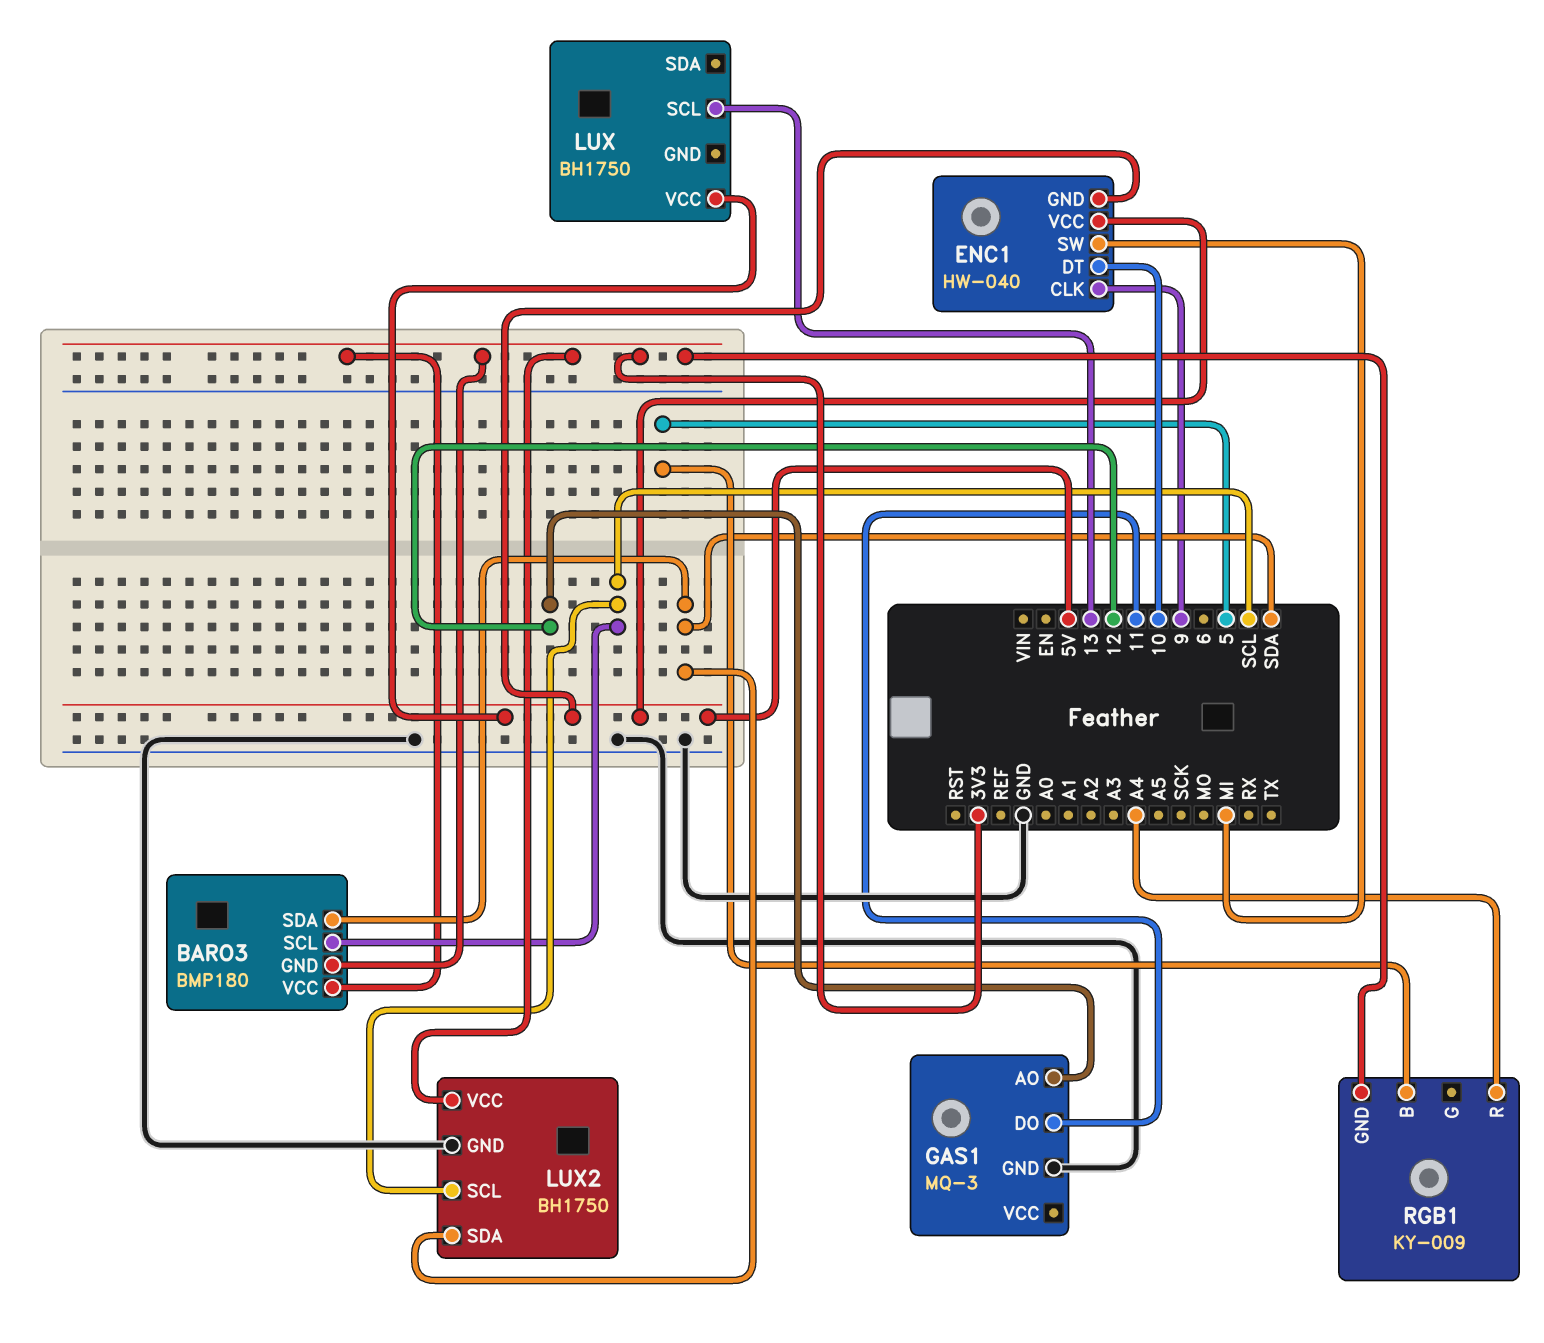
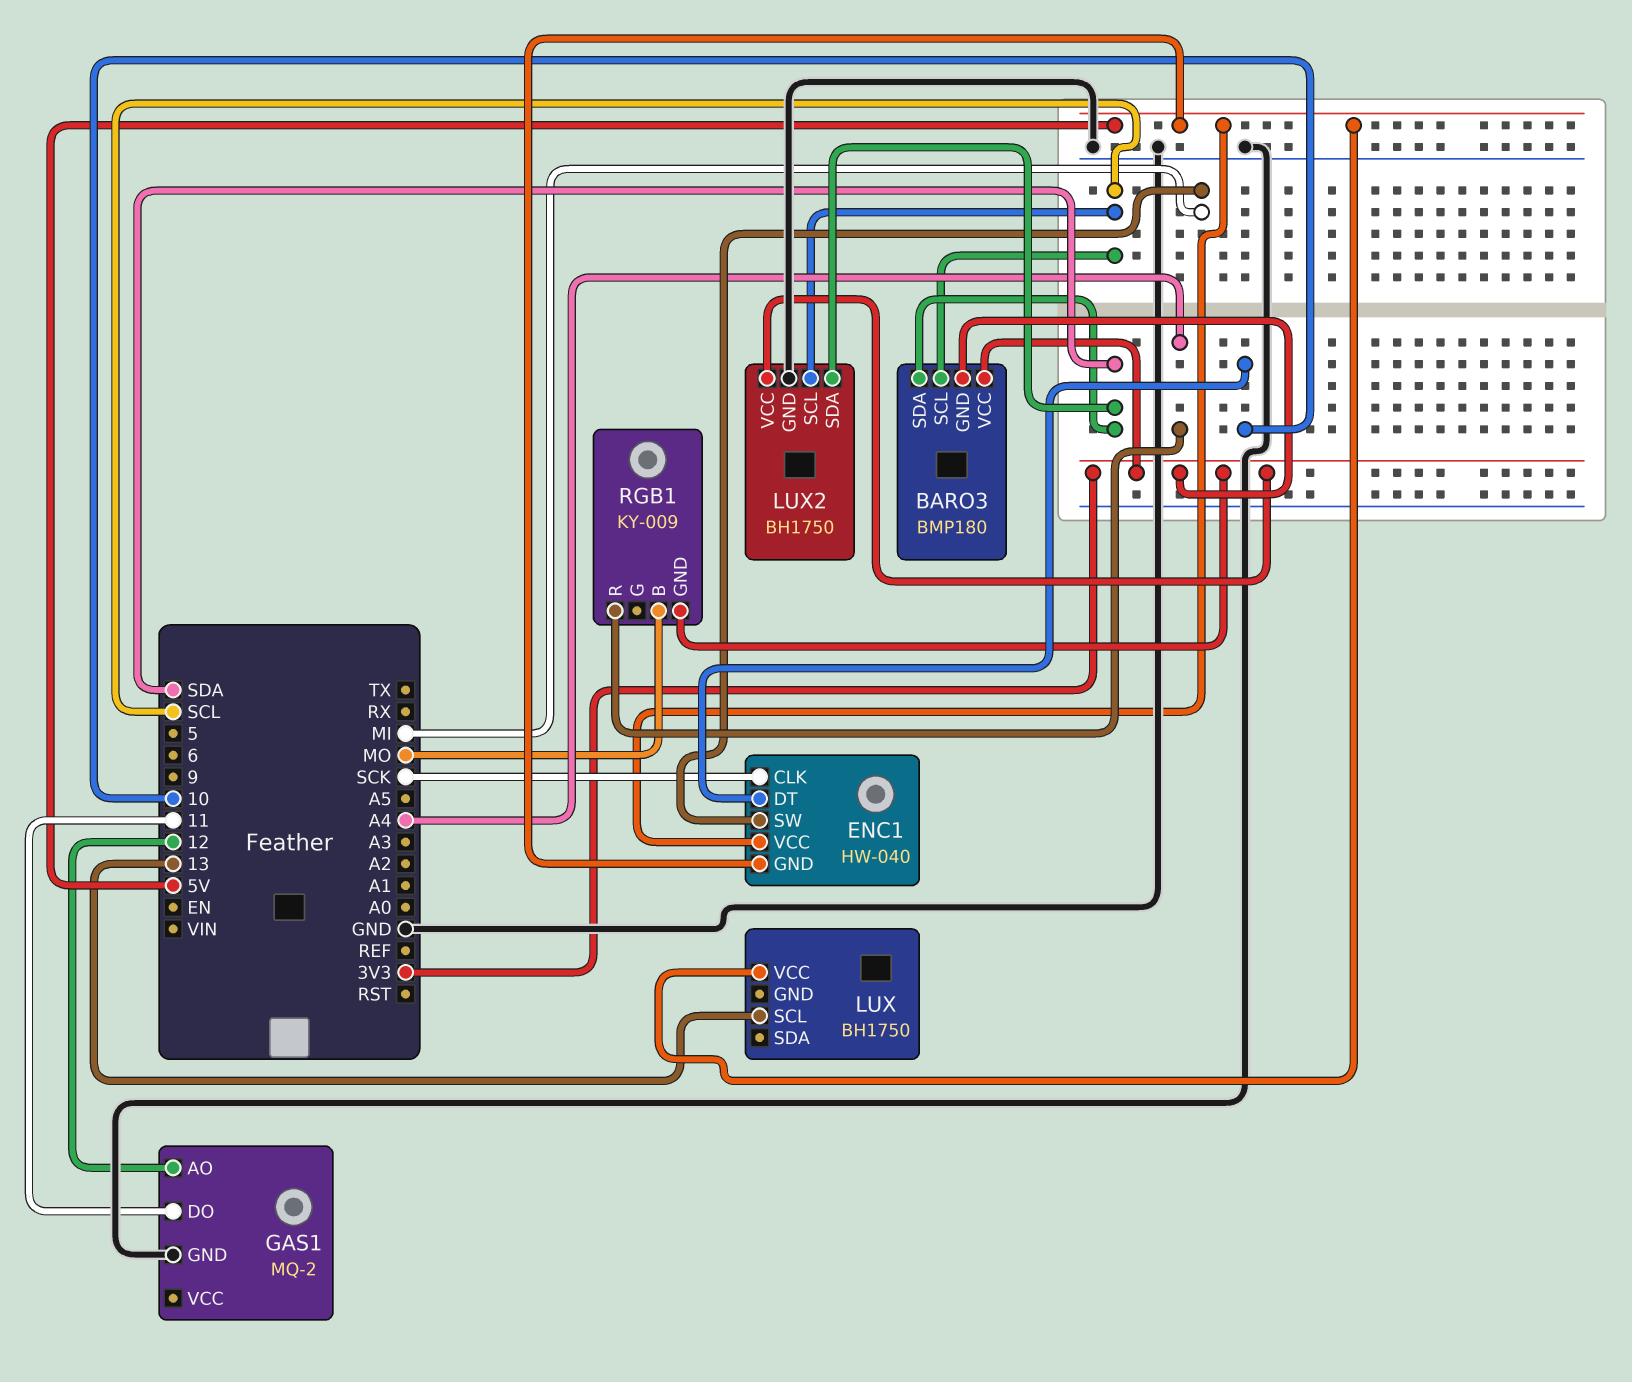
ENC1 pin CLK: 9 -> SCK
GAS1: MQ-3 -> MQ-2
RGB1 pin B: 5 -> MO

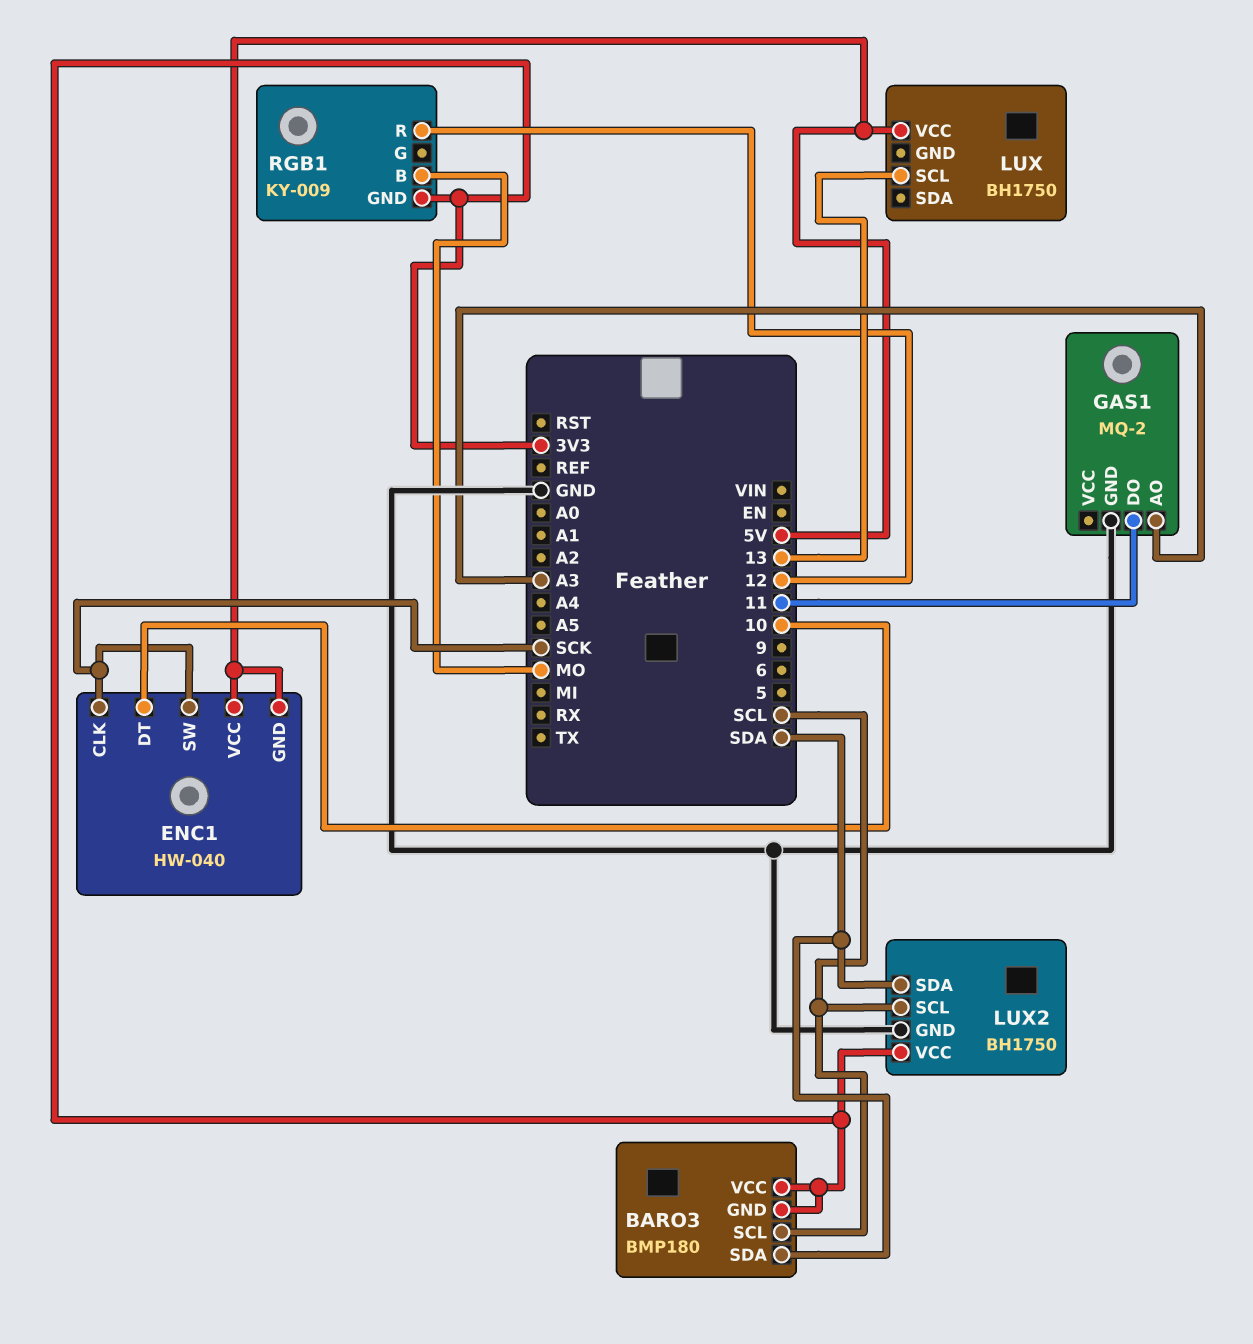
ENC1 pin SW: MI -> SCK
GAS1 pin AO: 12 -> A3
RGB1 pin R: A4 -> 12

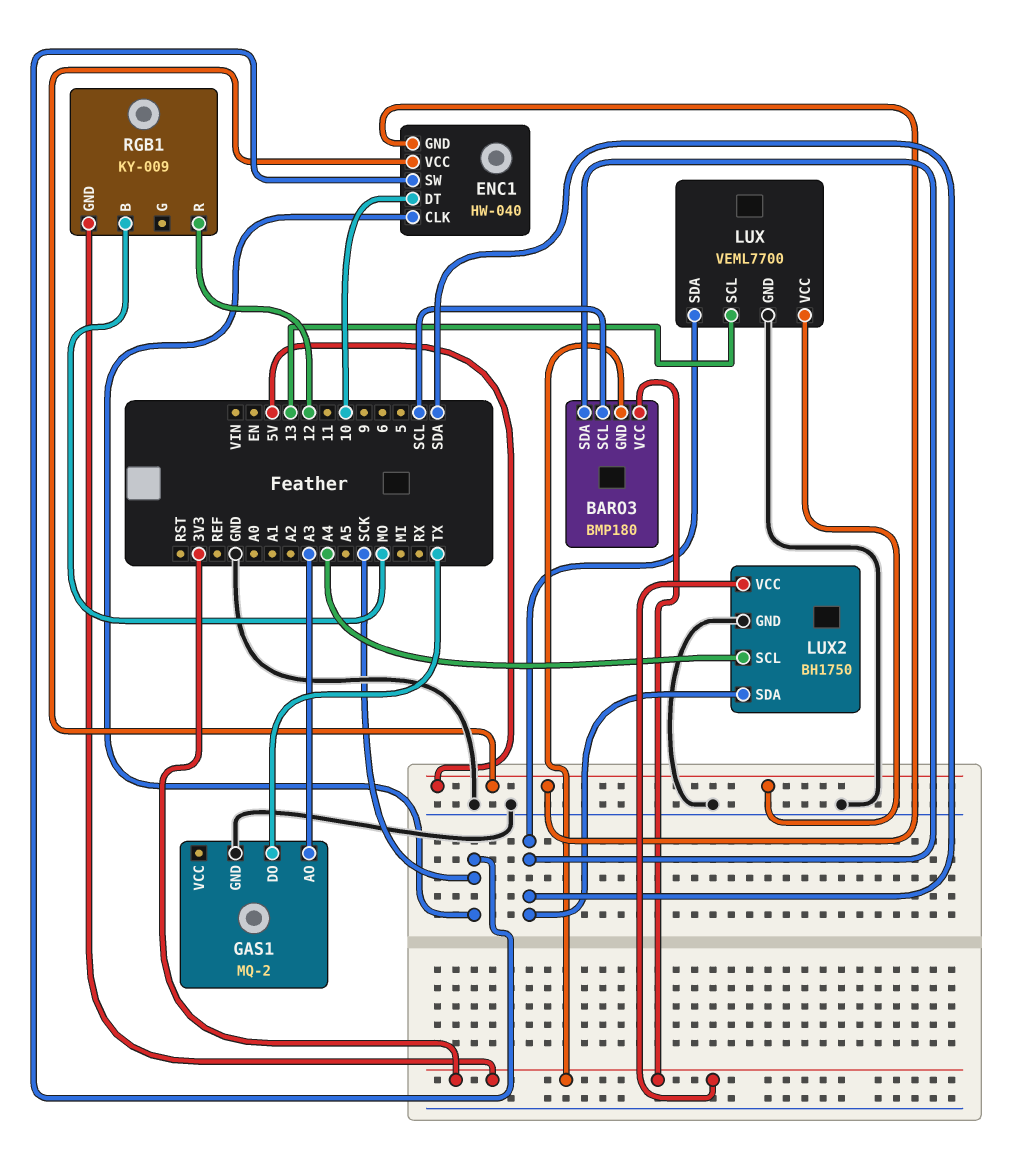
GAS1 pin DO: 11 -> TX
LUX: BH1750 -> VEML7700
LUX pin GND: none -> GND
LUX pin SDA: none -> SDA
LUX2 pin SCL: SCL -> A4

